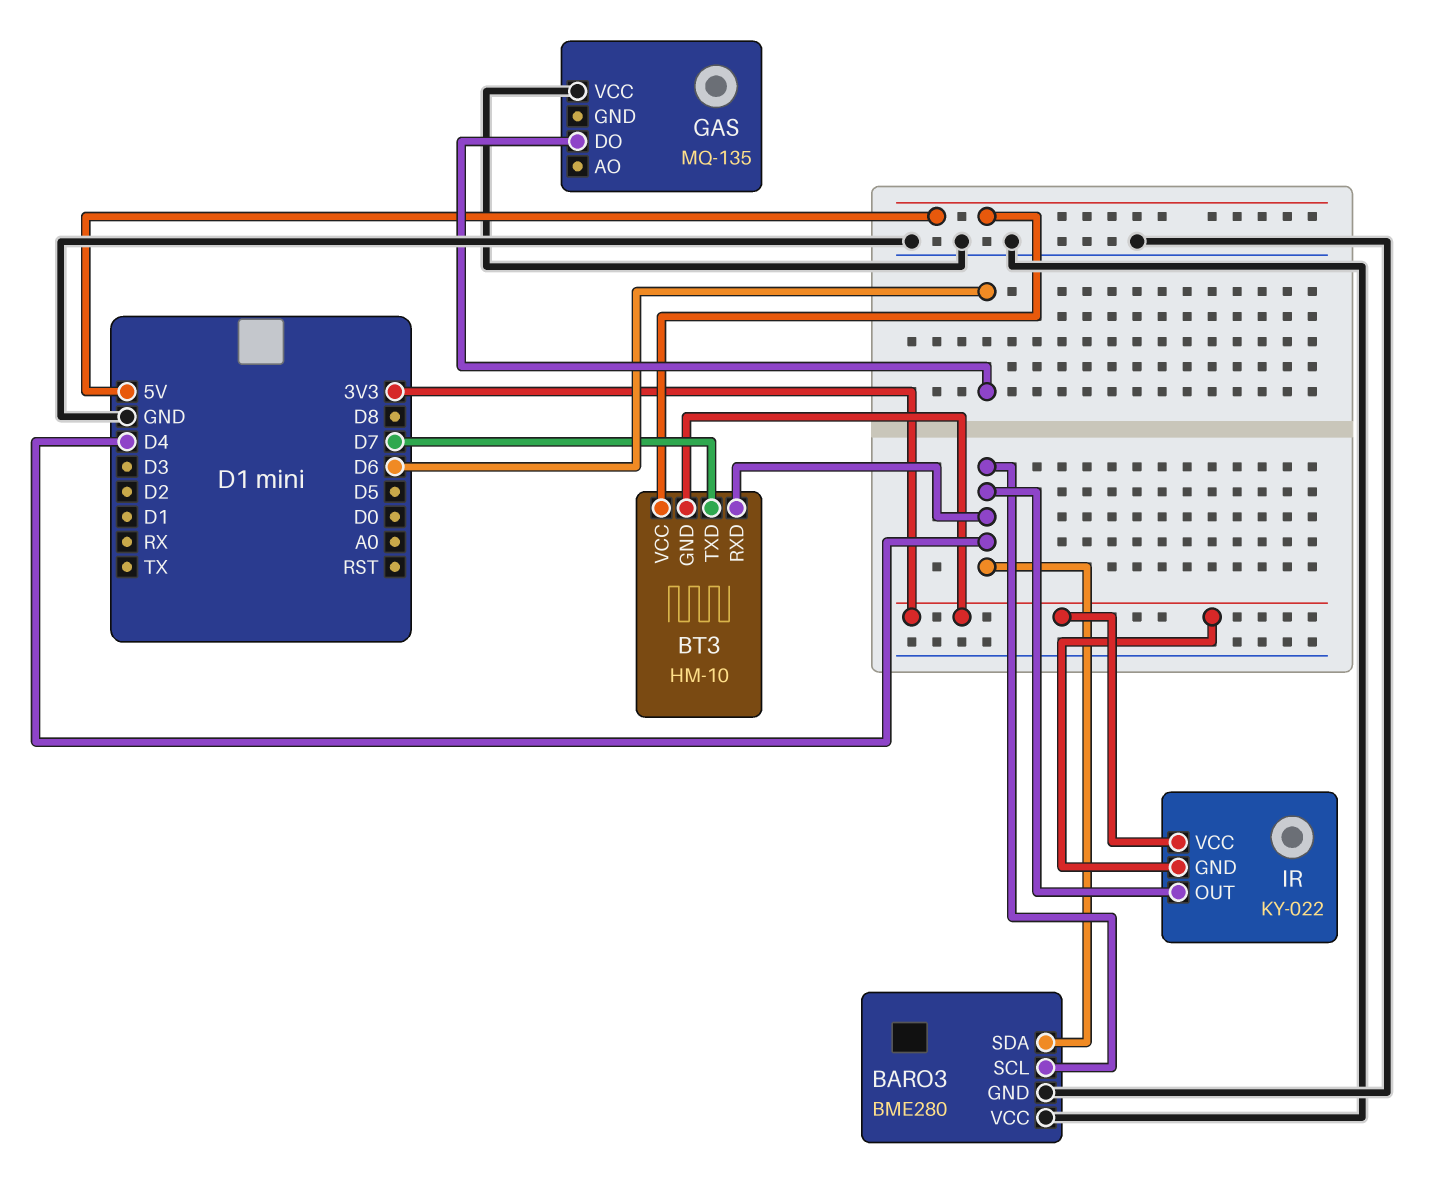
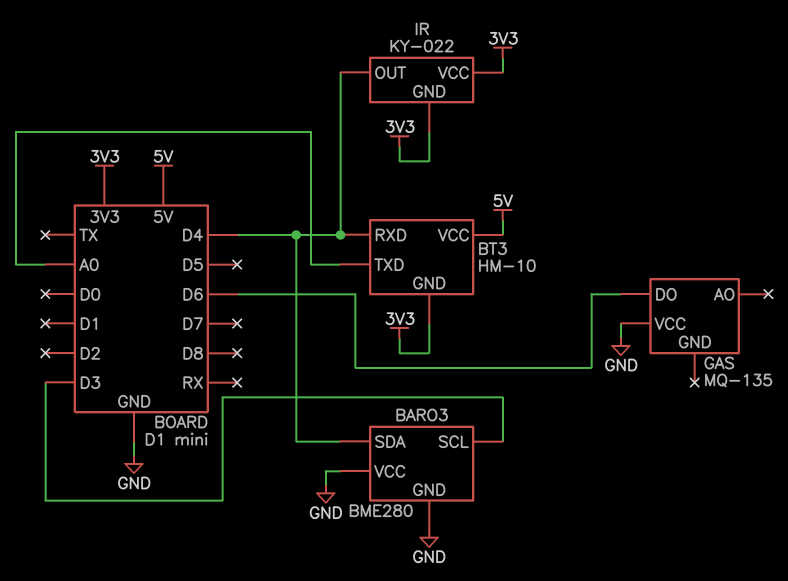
BARO3 pin SCL: D4 -> D3
BT3 pin TXD: D7 -> A0

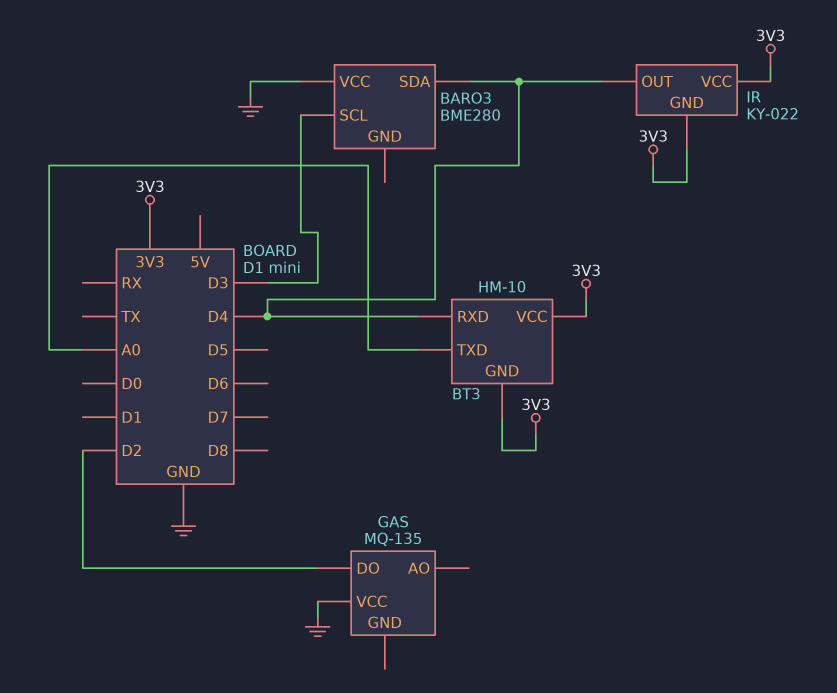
BARO3 pin GND: GND -> none
BT3 pin VCC: 5V -> 3V3
GAS pin DO: D6 -> D2

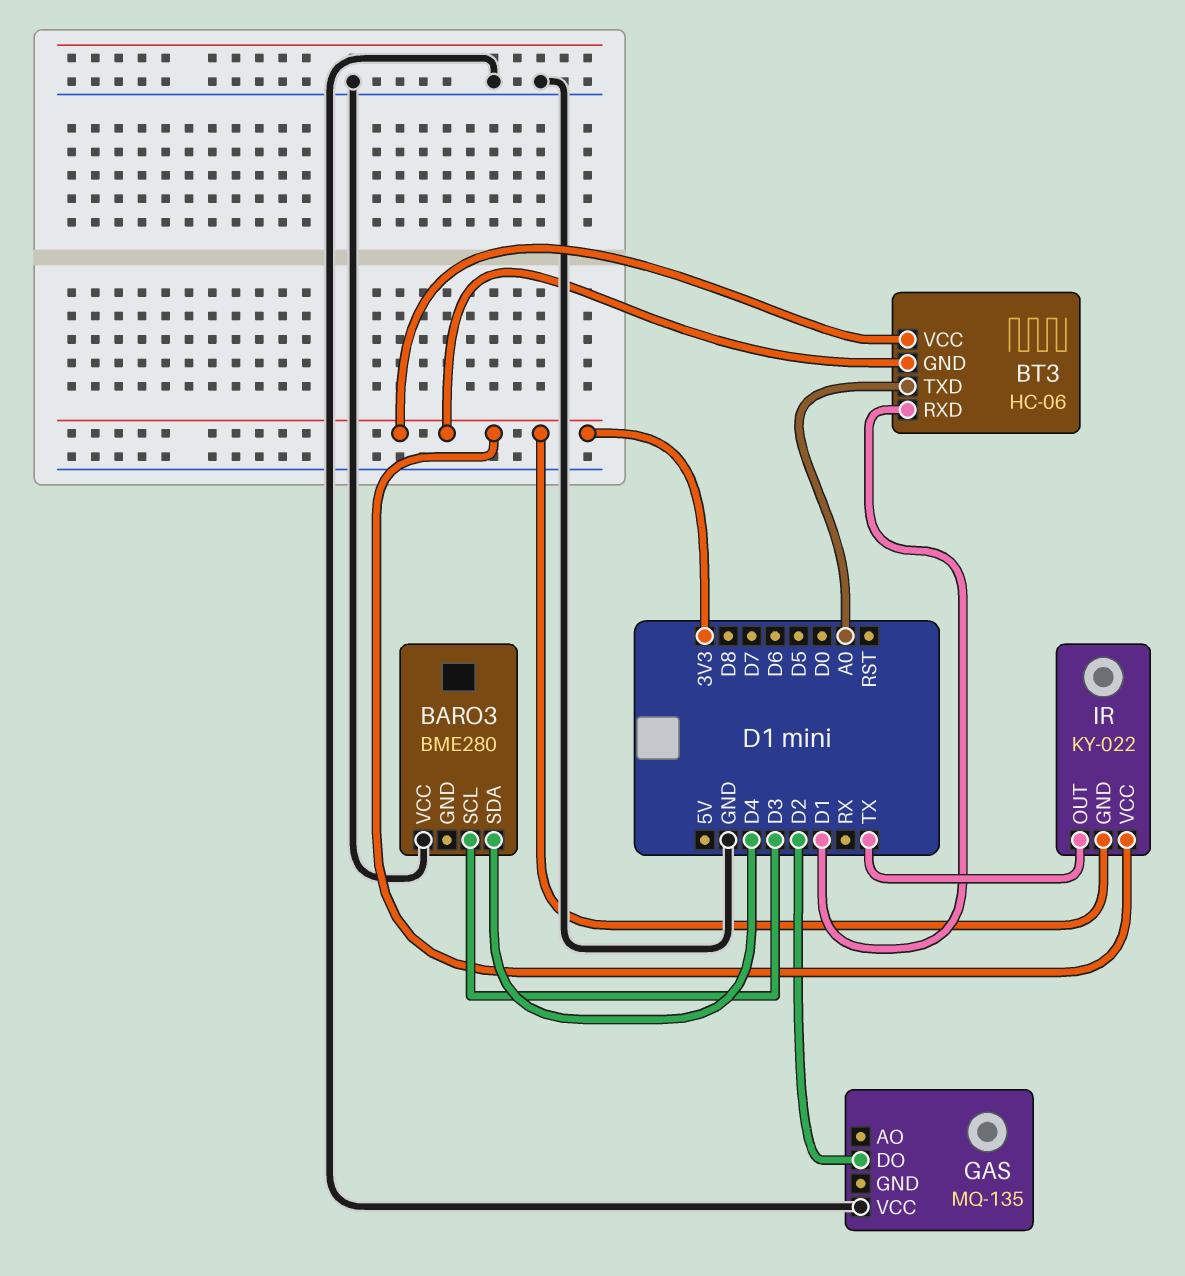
BT3: HM-10 -> HC-06
BT3 pin RXD: D4 -> D1
IR pin OUT: D4 -> TX

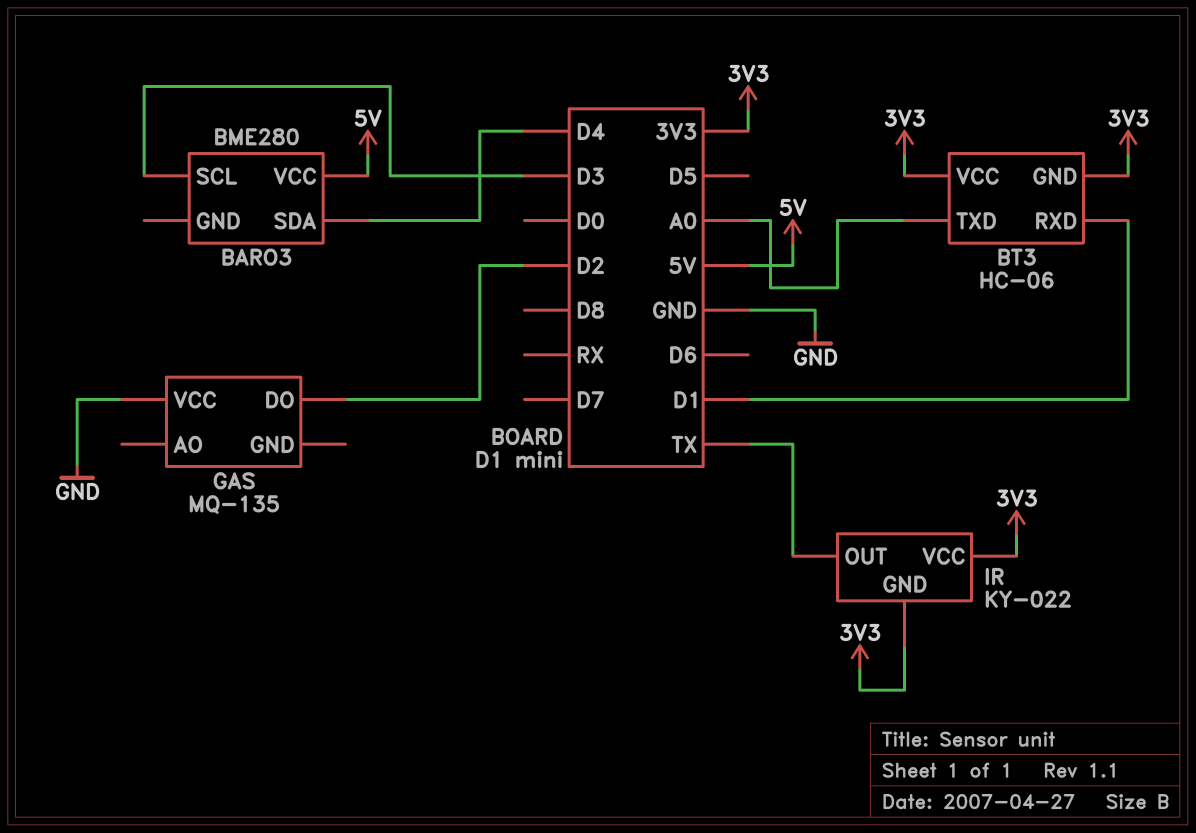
BARO3 pin VCC: GND -> 5V

